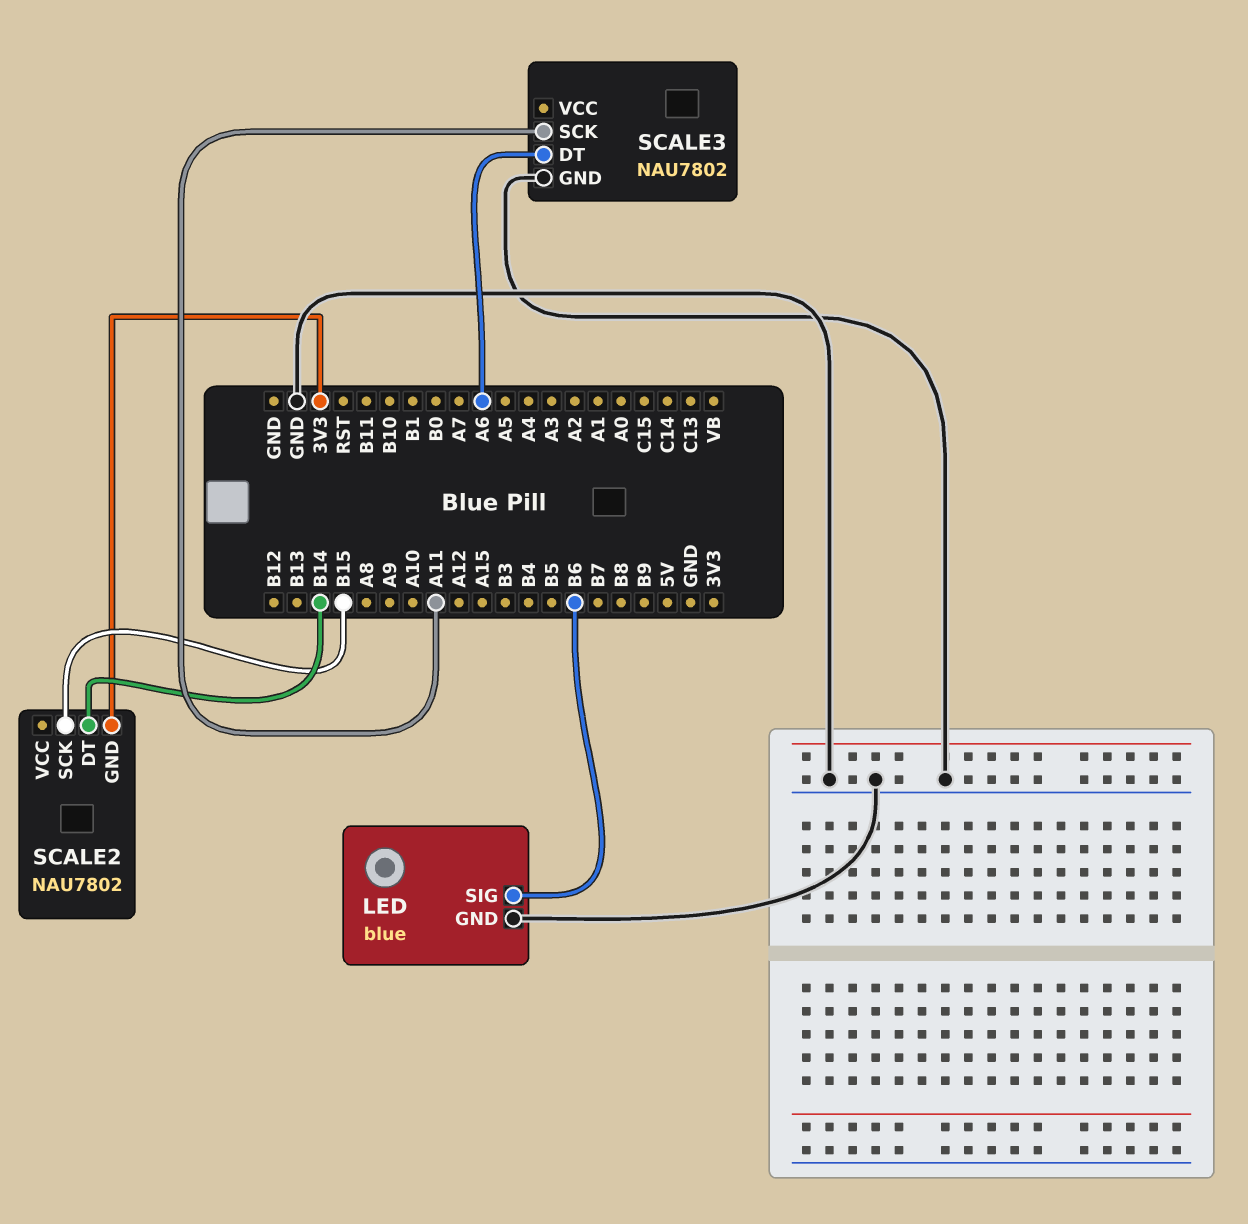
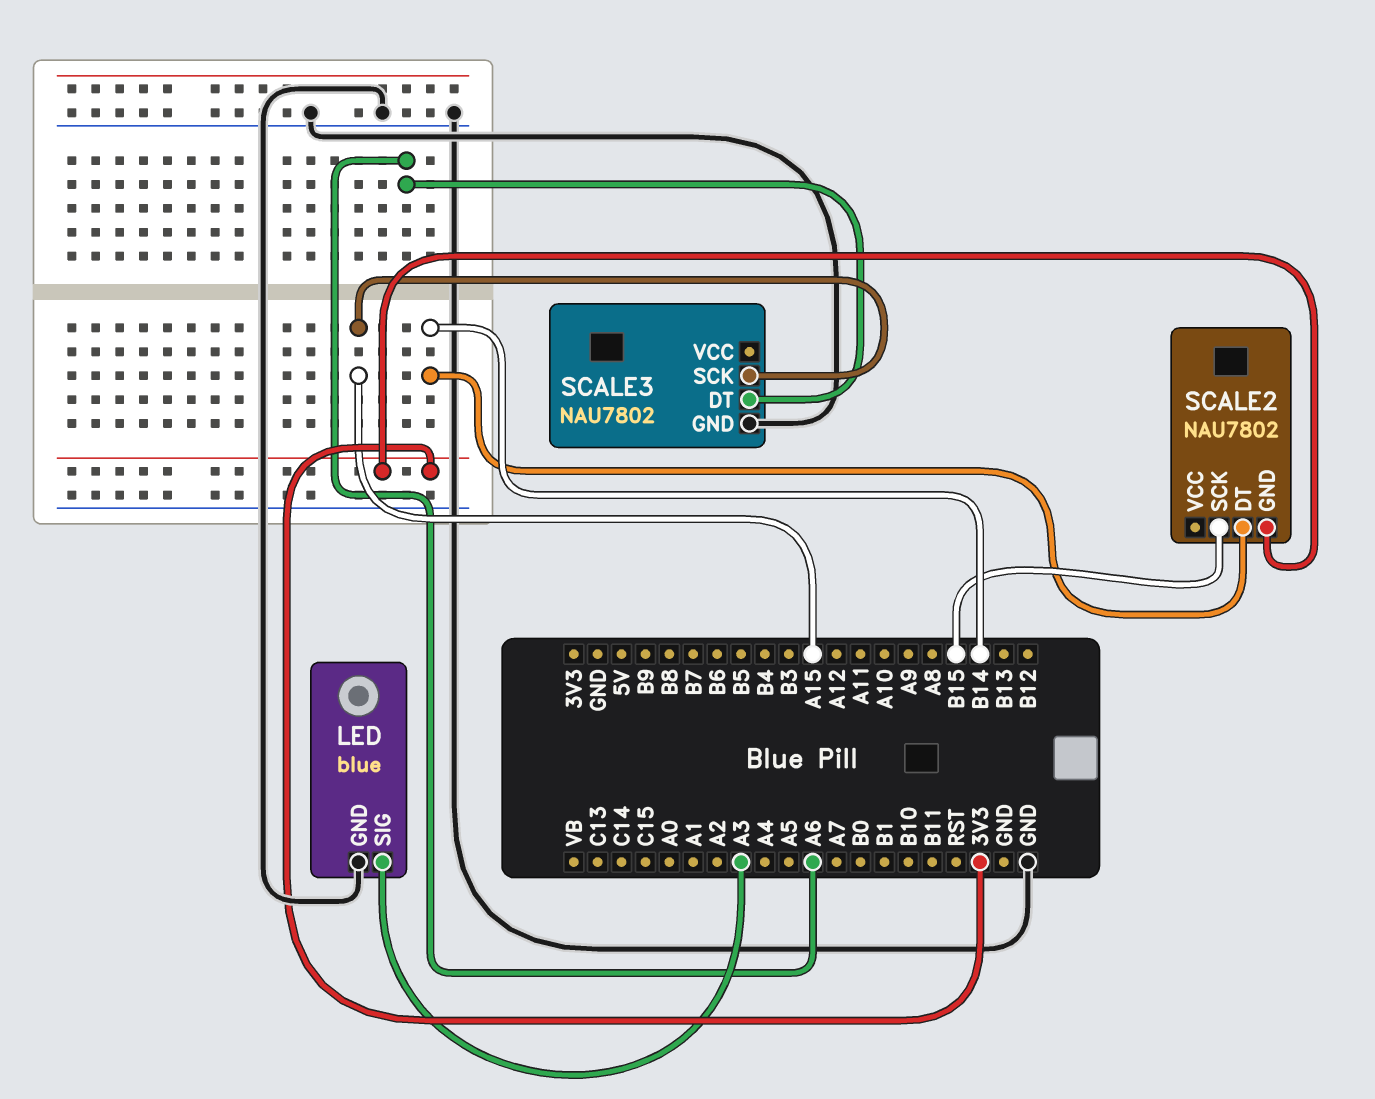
LED pin SIG: B6 -> A3
SCALE3 pin SCK: A11 -> A15

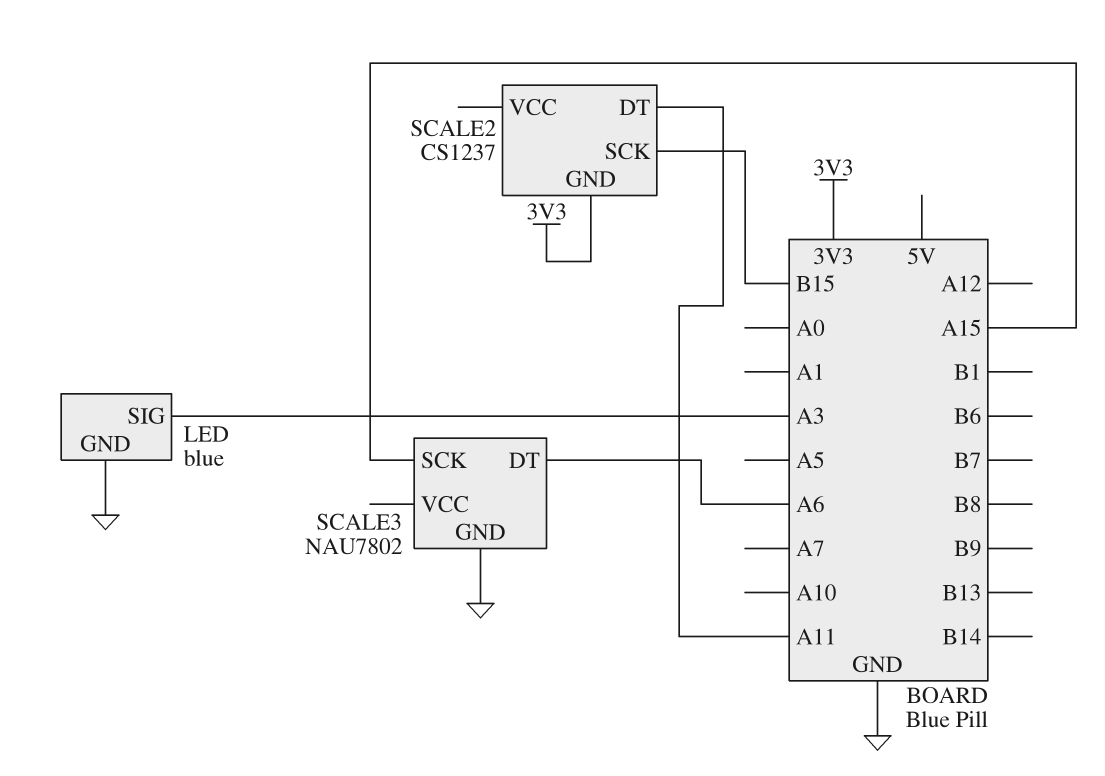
SCALE2: NAU7802 -> CS1237
SCALE2 pin DT: B14 -> A11

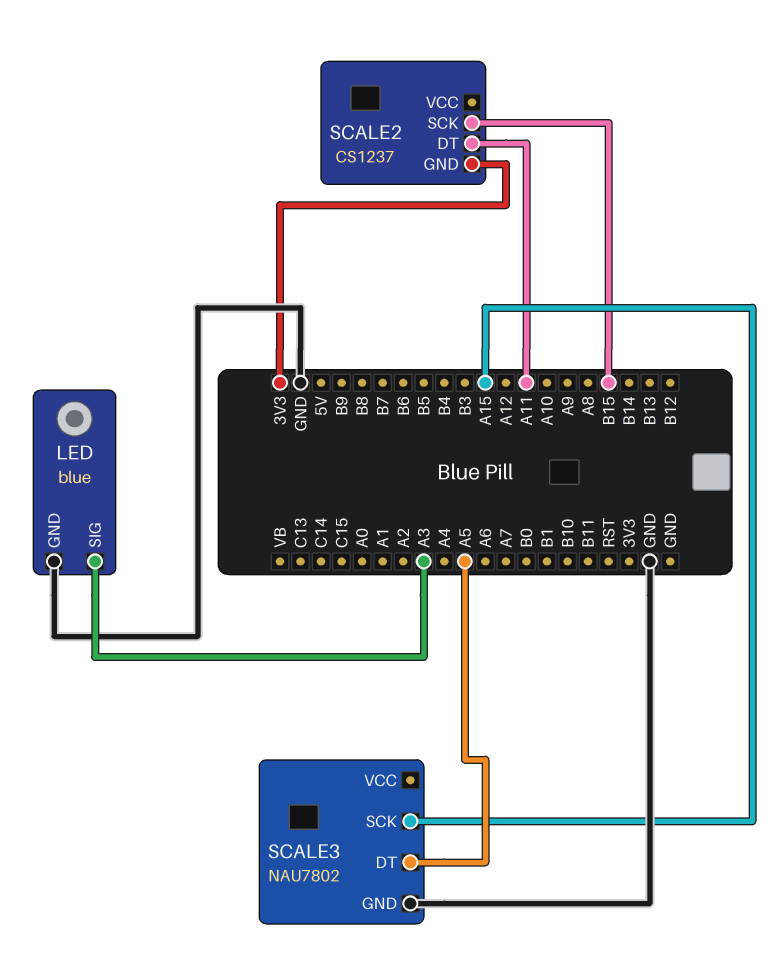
SCALE3 pin DT: A6 -> A5

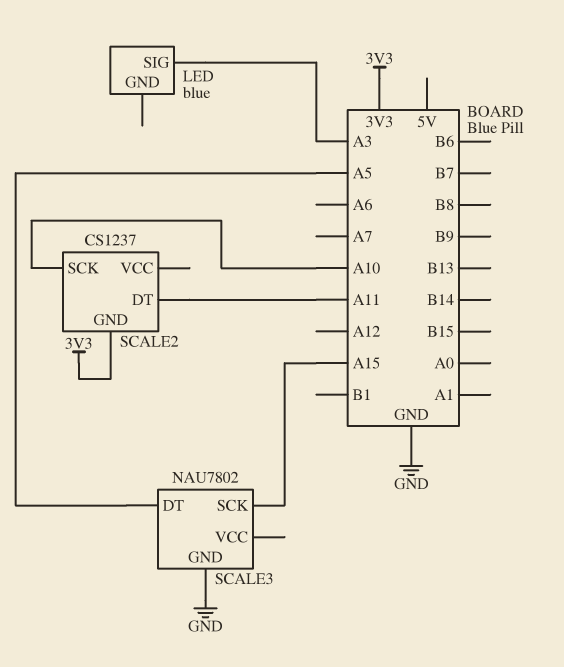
LED pin GND: GND -> none
SCALE2 pin SCK: B15 -> A10

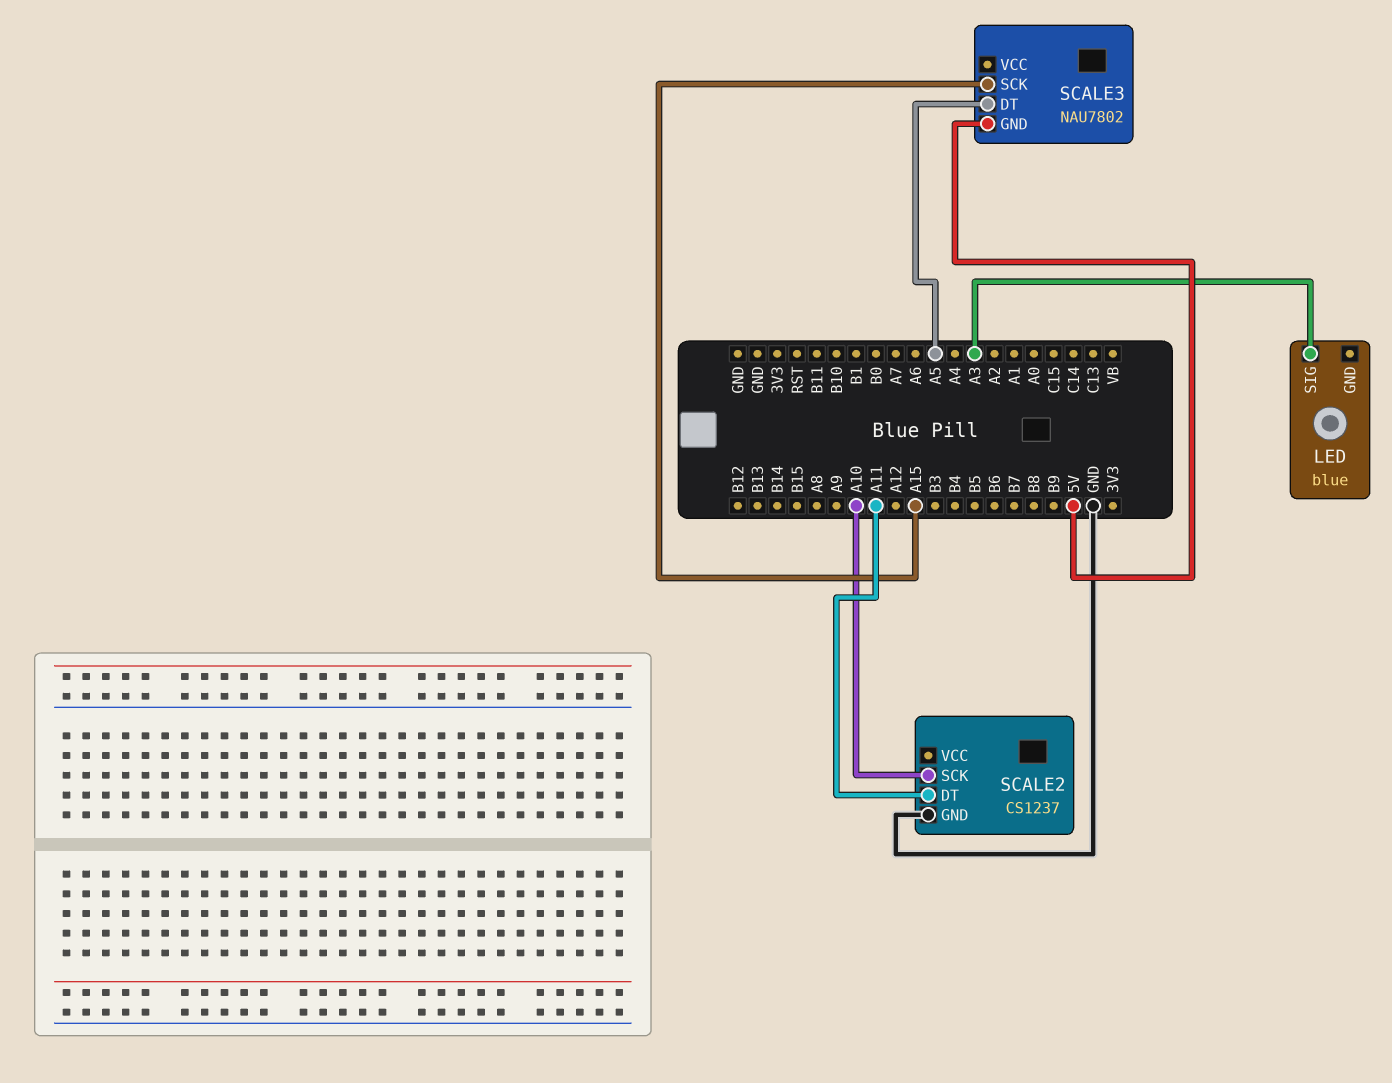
SCALE2 pin GND: 3V3 -> GND
SCALE3 pin GND: GND -> 5V

